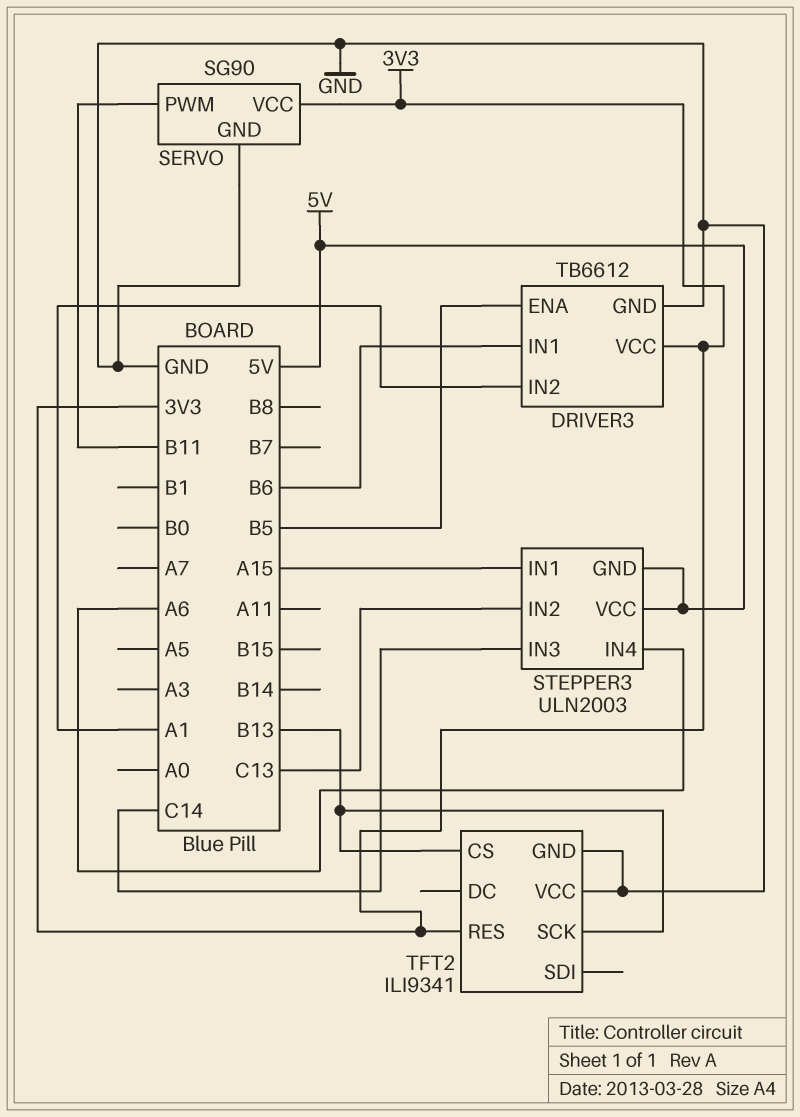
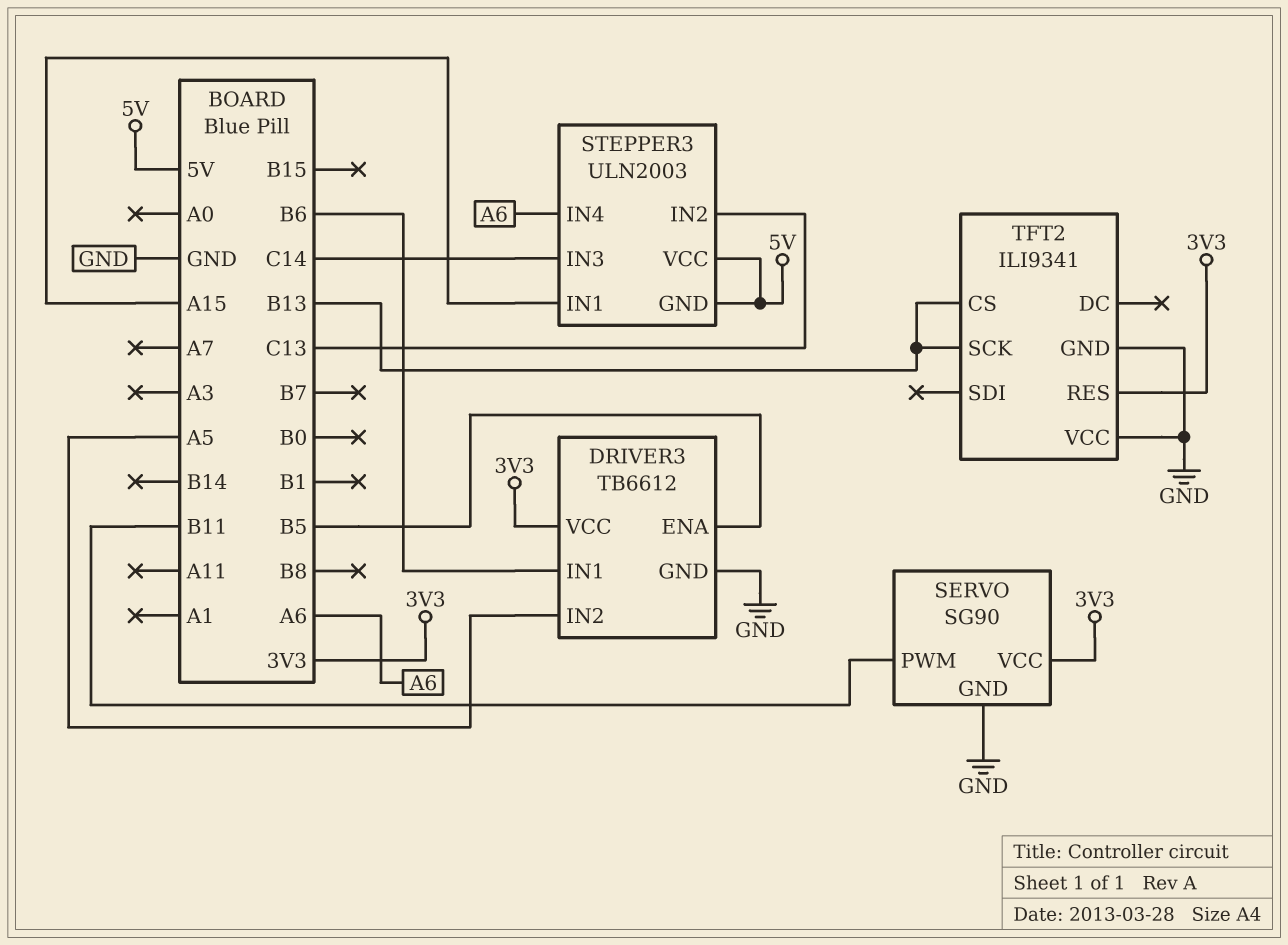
DRIVER3 pin IN2: A1 -> A5

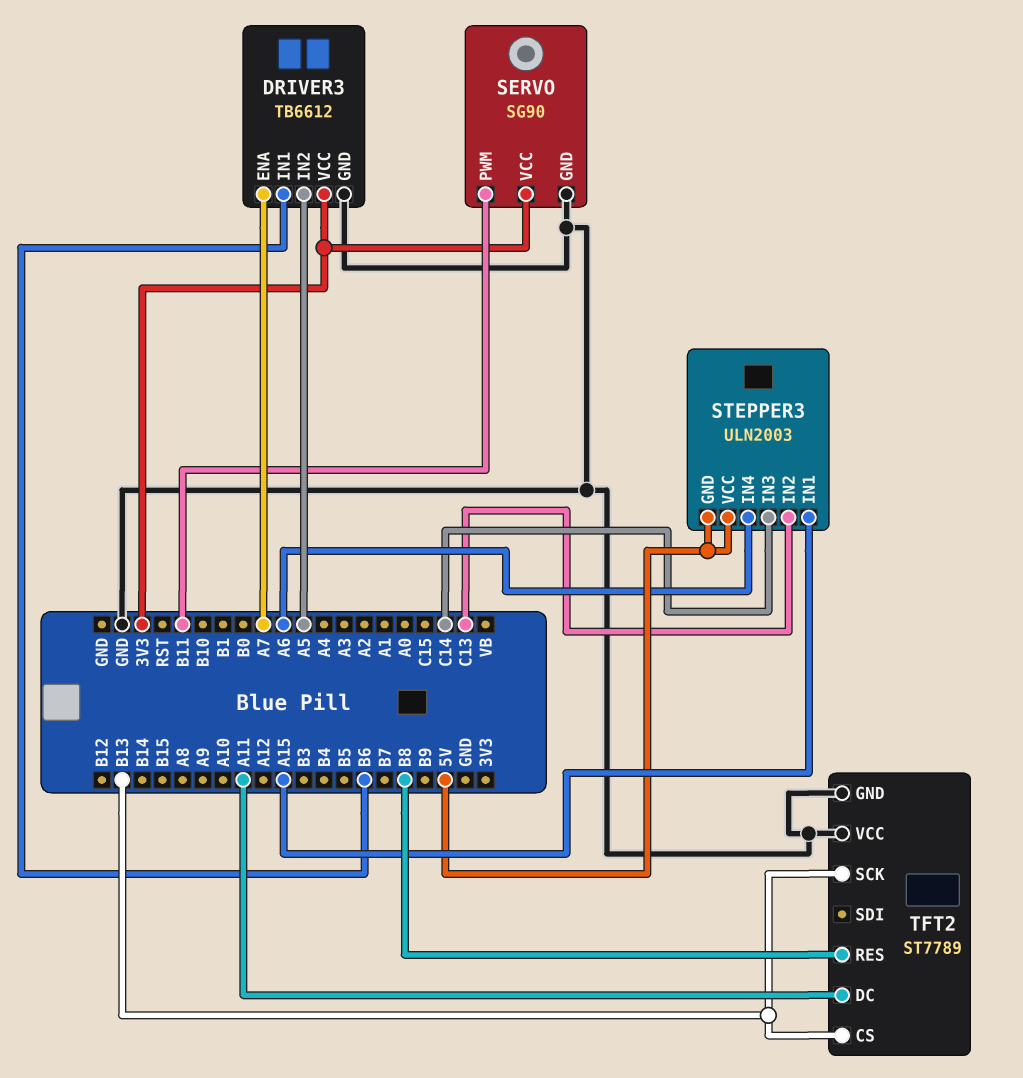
DRIVER3 pin ENA: B5 -> A7
TFT2: ILI9341 -> ST7789
TFT2 pin DC: none -> A11
TFT2 pin RES: 3V3 -> B8

